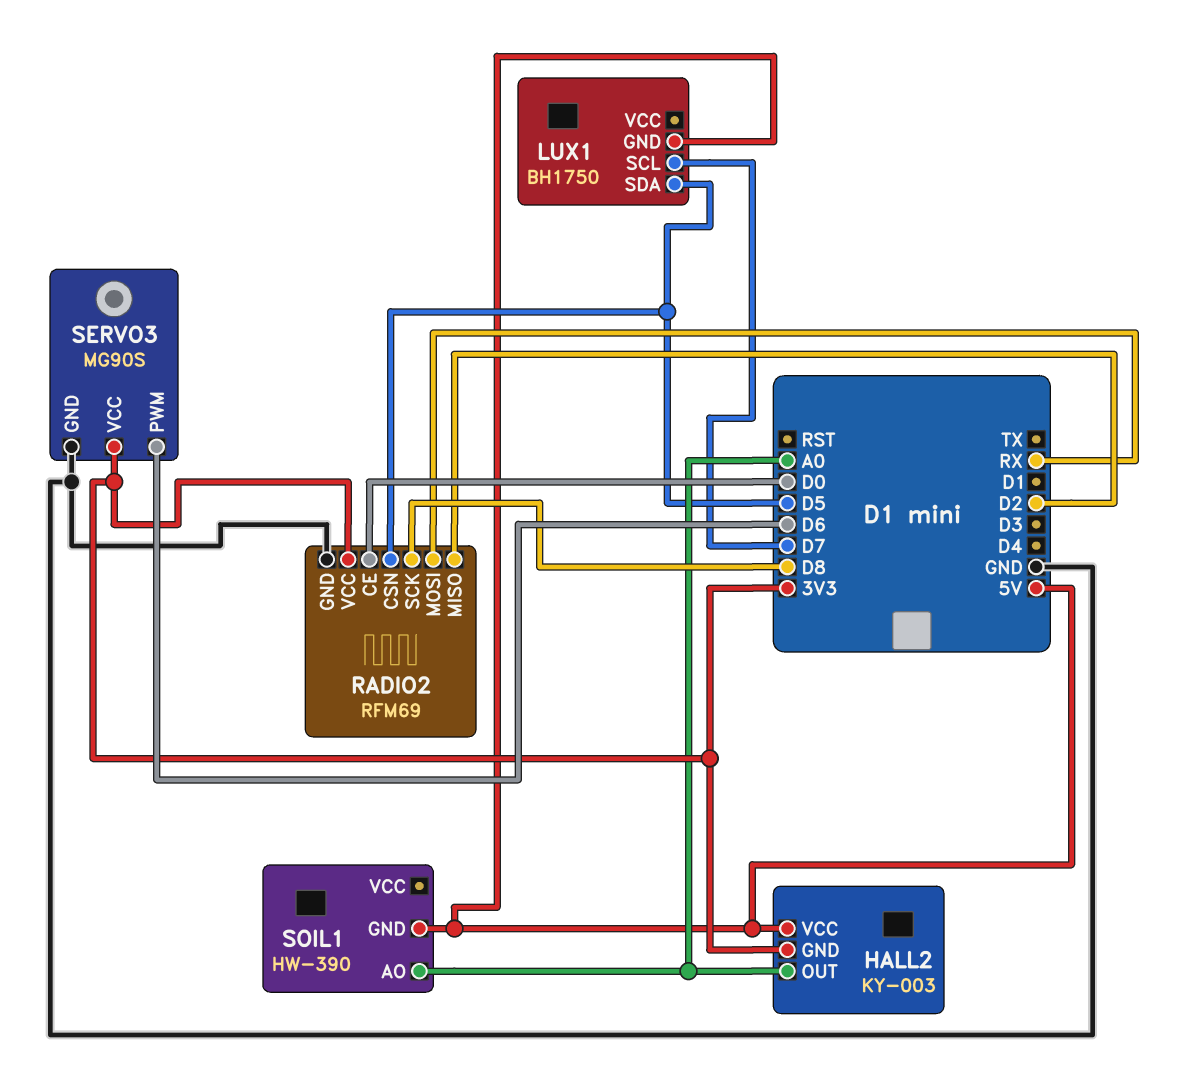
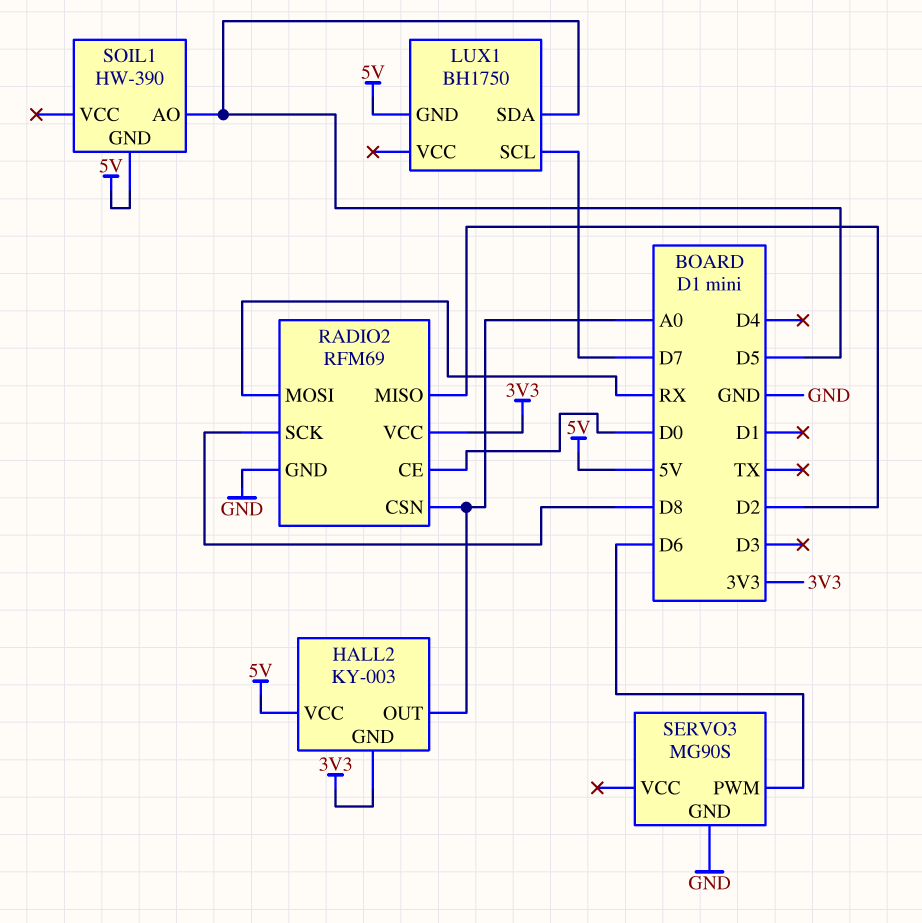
RADIO2 pin CSN: D5 -> A0
SERVO3 pin VCC: 3V3 -> none
SOIL1 pin AO: A0 -> D5

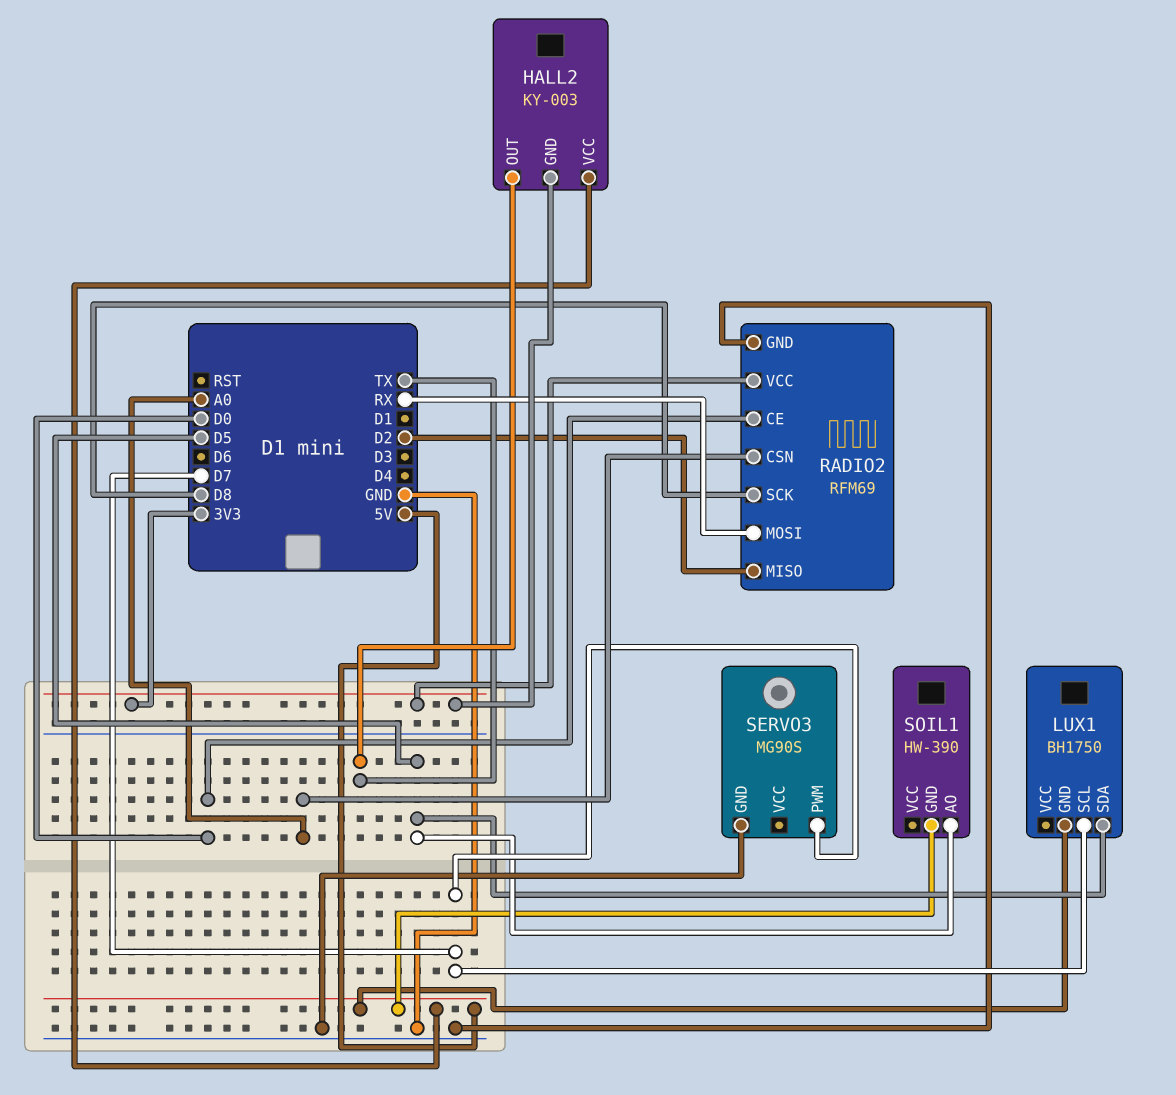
HALL2 pin OUT: A0 -> TX
SERVO3 pin PWM: D6 -> D7

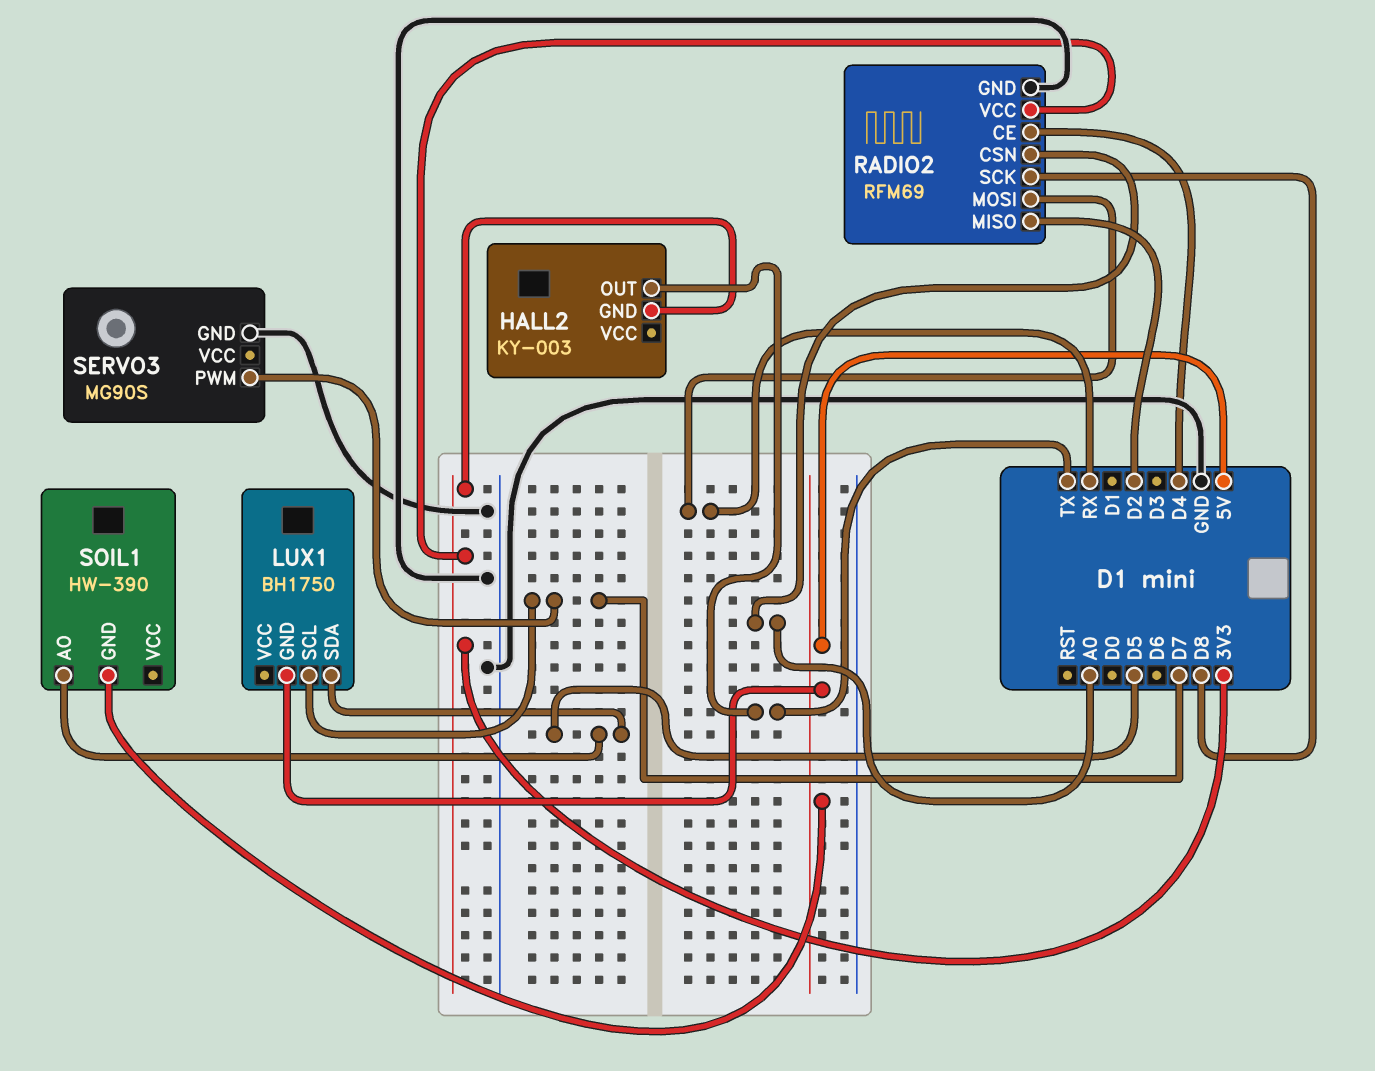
HALL2 pin VCC: 5V -> none
RADIO2 pin CE: D0 -> D4

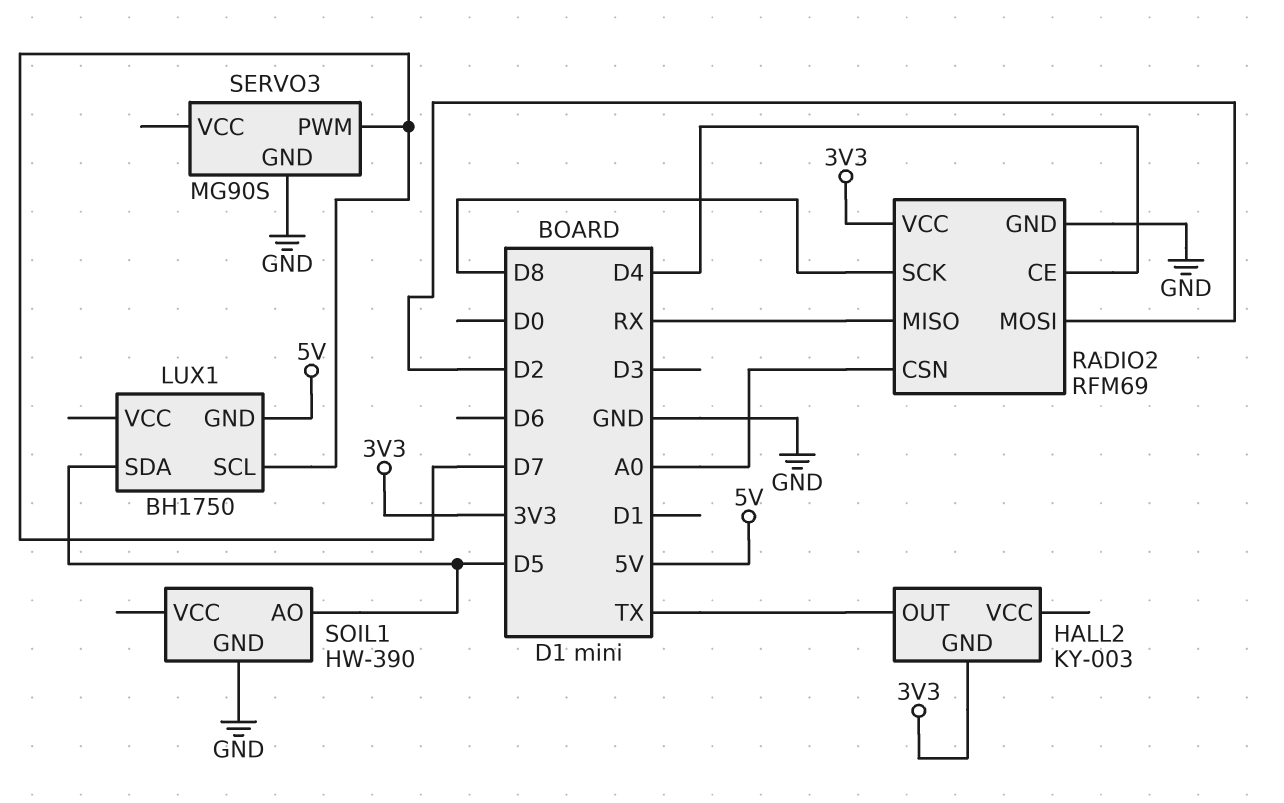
RADIO2 pin MISO: D2 -> RX
RADIO2 pin MOSI: RX -> D2
SOIL1 pin GND: 5V -> GND

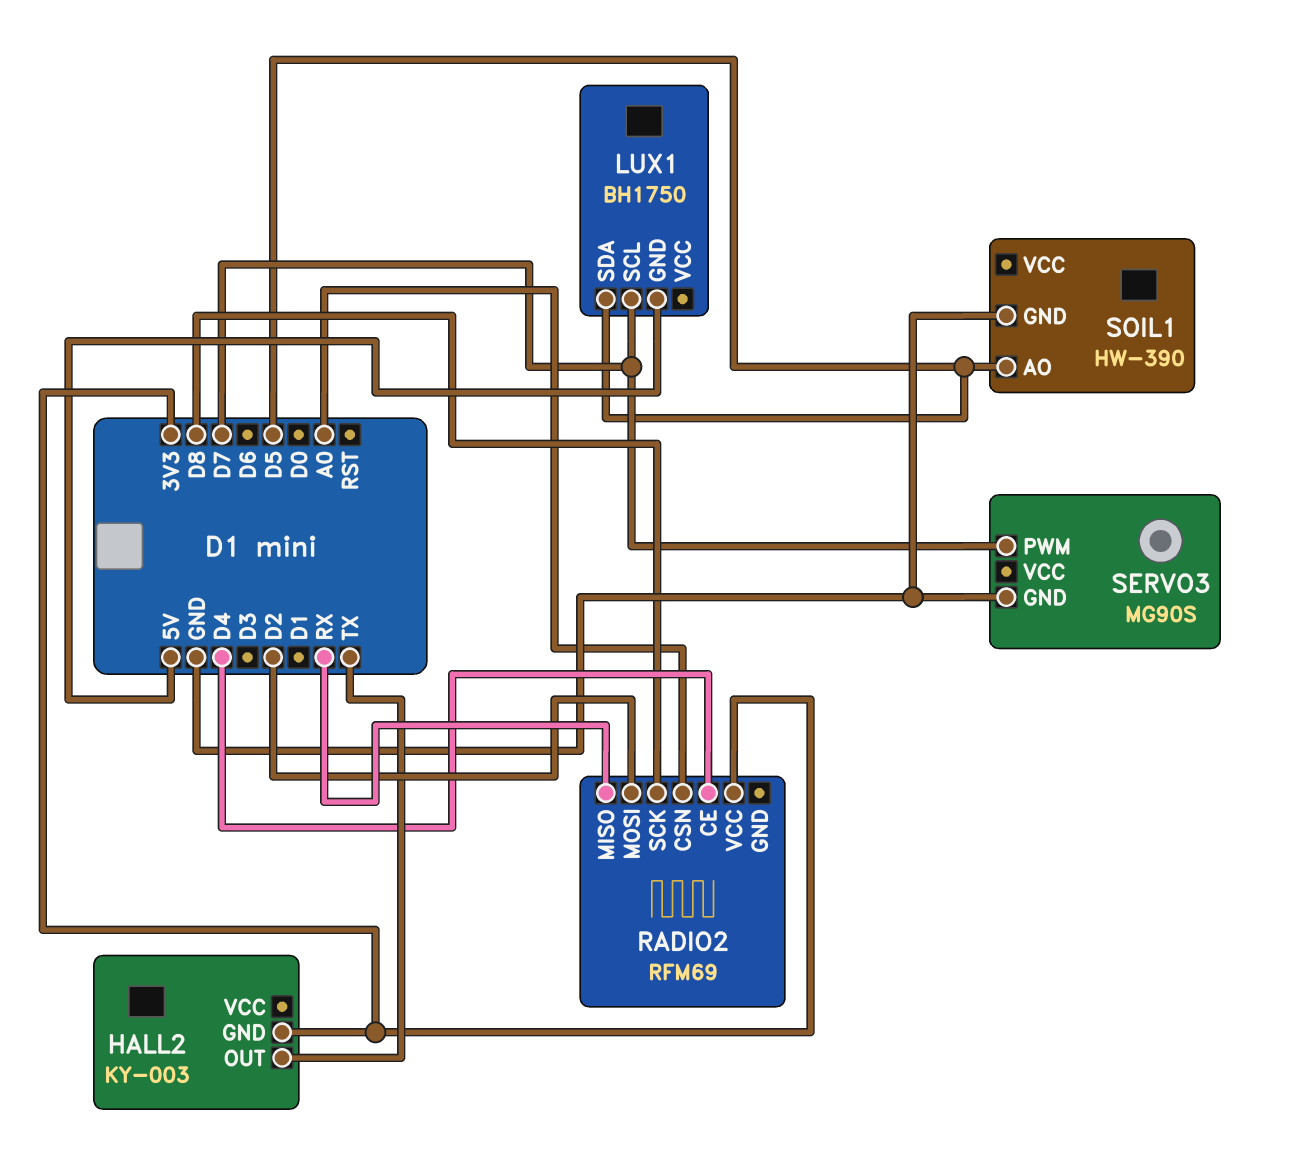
RADIO2 pin GND: GND -> none

